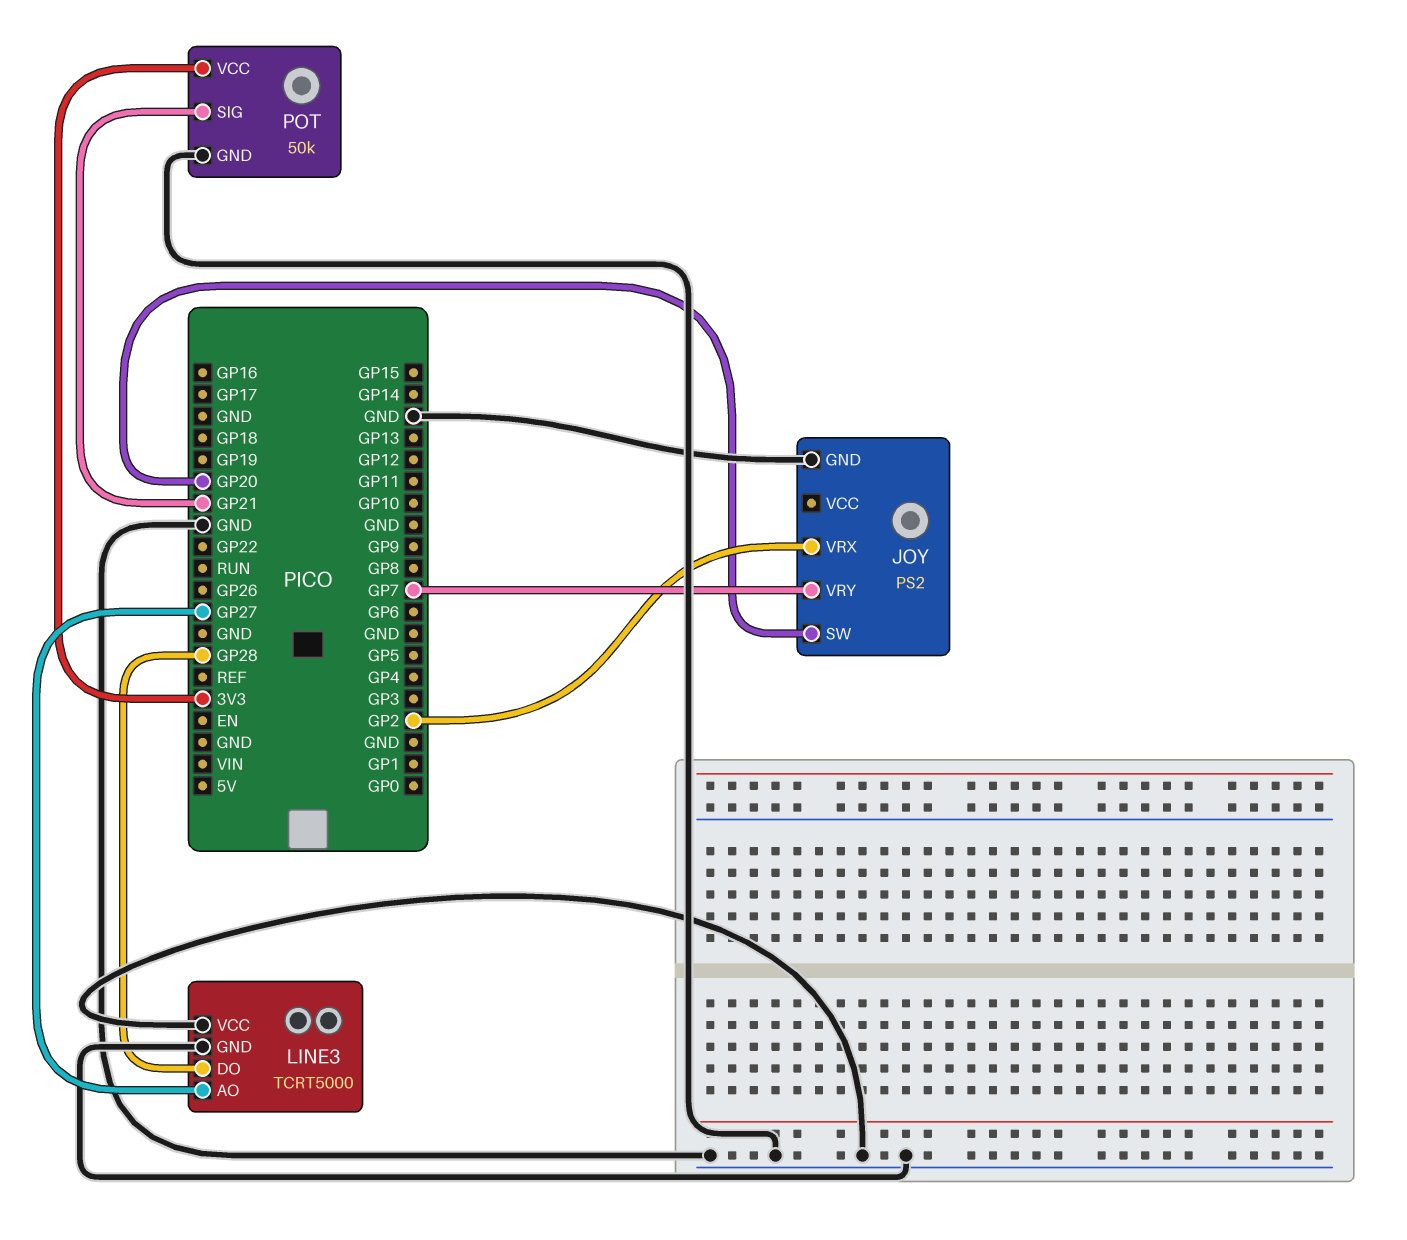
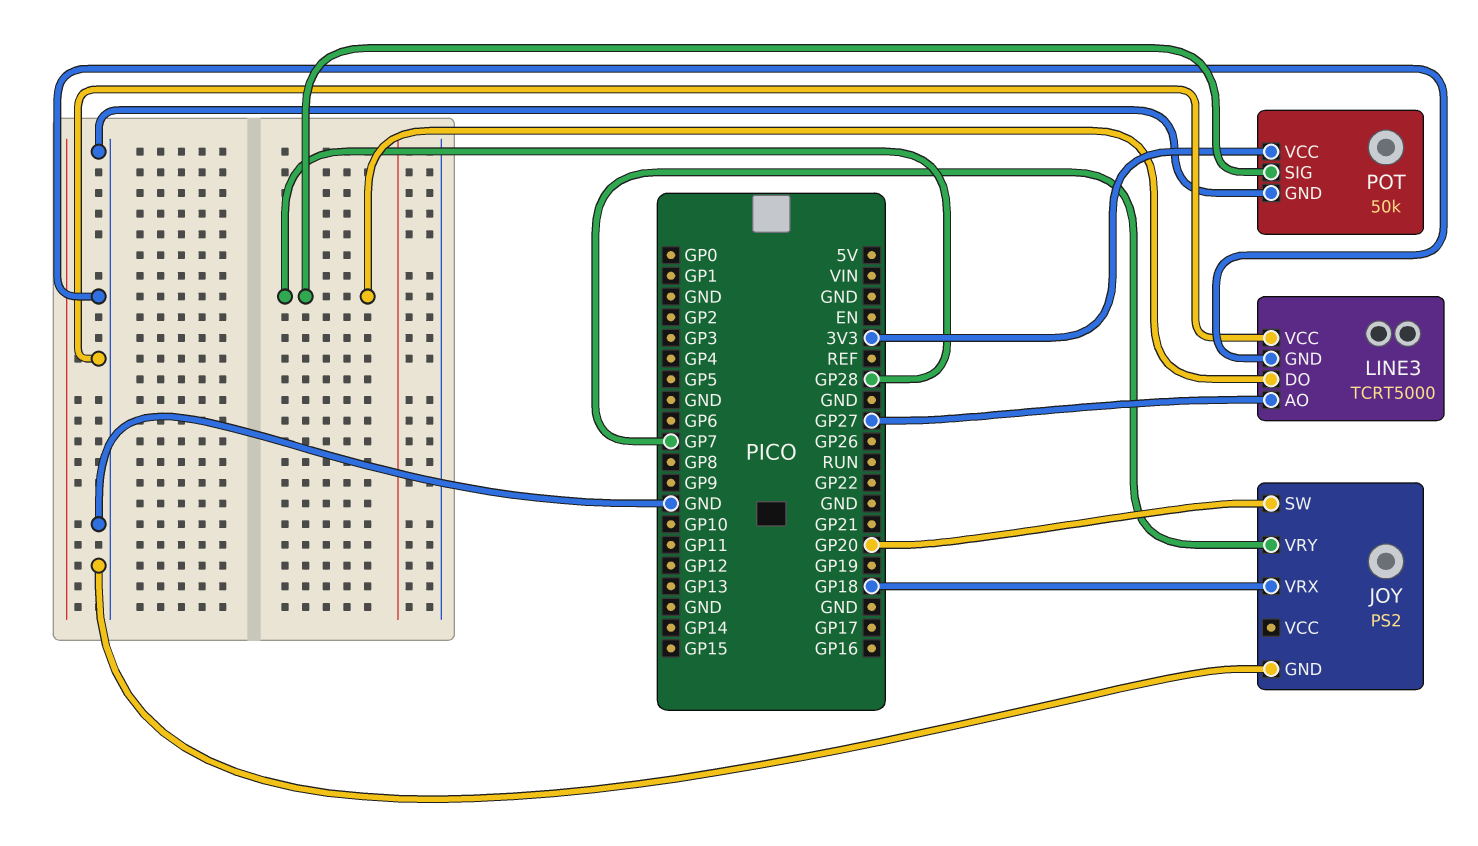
JOY pin VRX: GP2 -> GP18
POT pin SIG: GP21 -> GP28

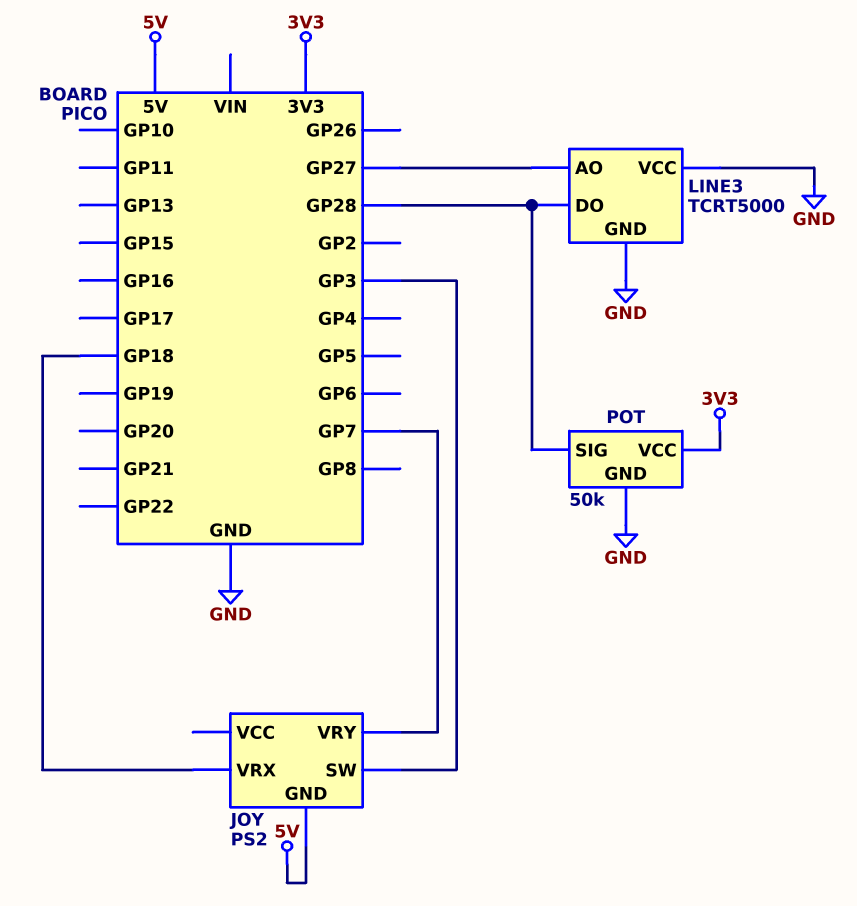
JOY pin GND: GND -> 5V
JOY pin SW: GP20 -> GP3

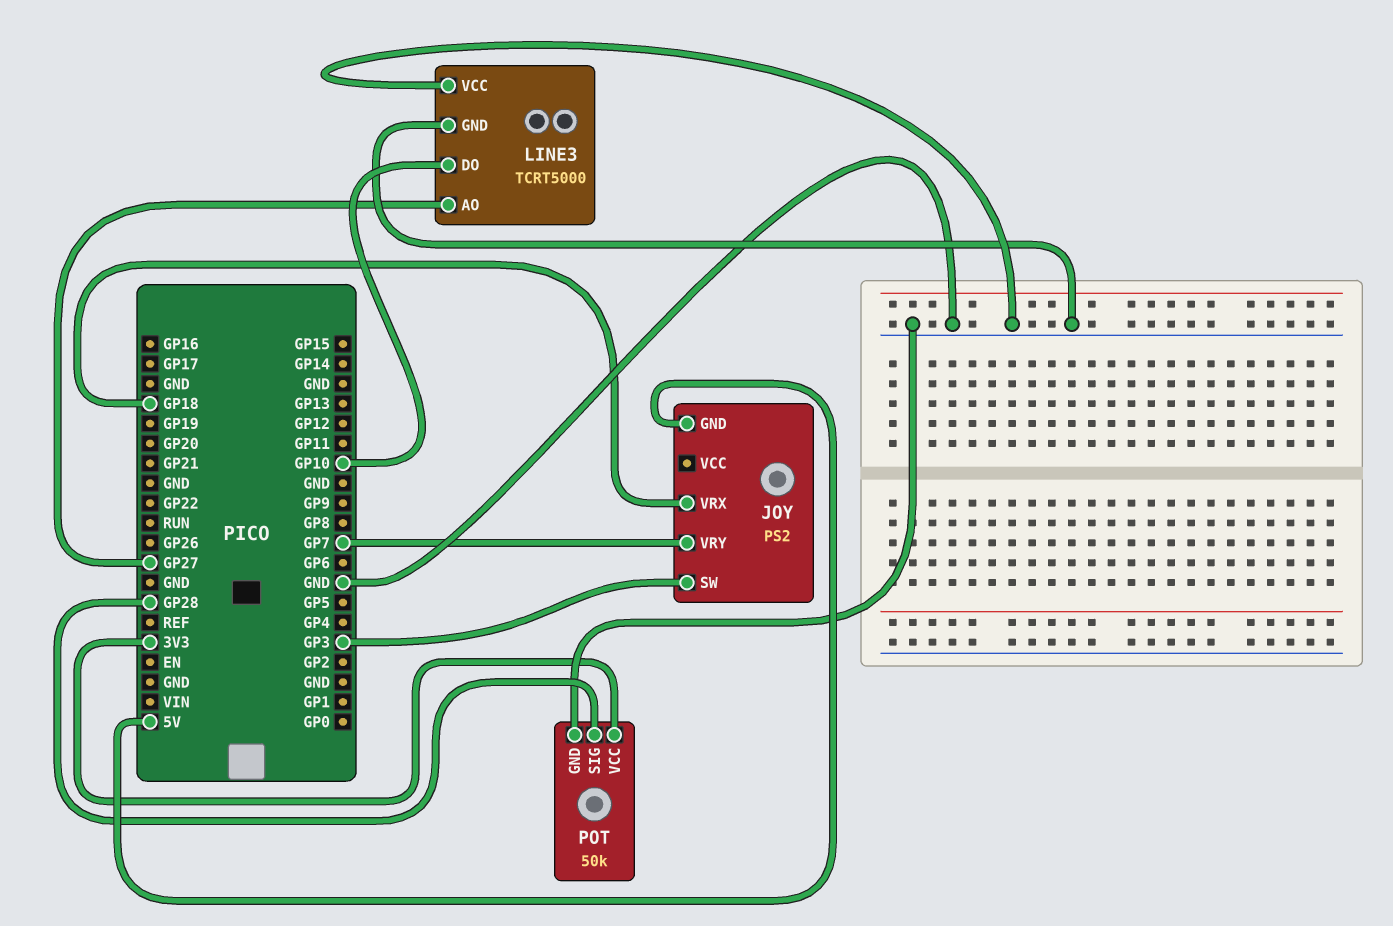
LINE3 pin DO: GP28 -> GP10

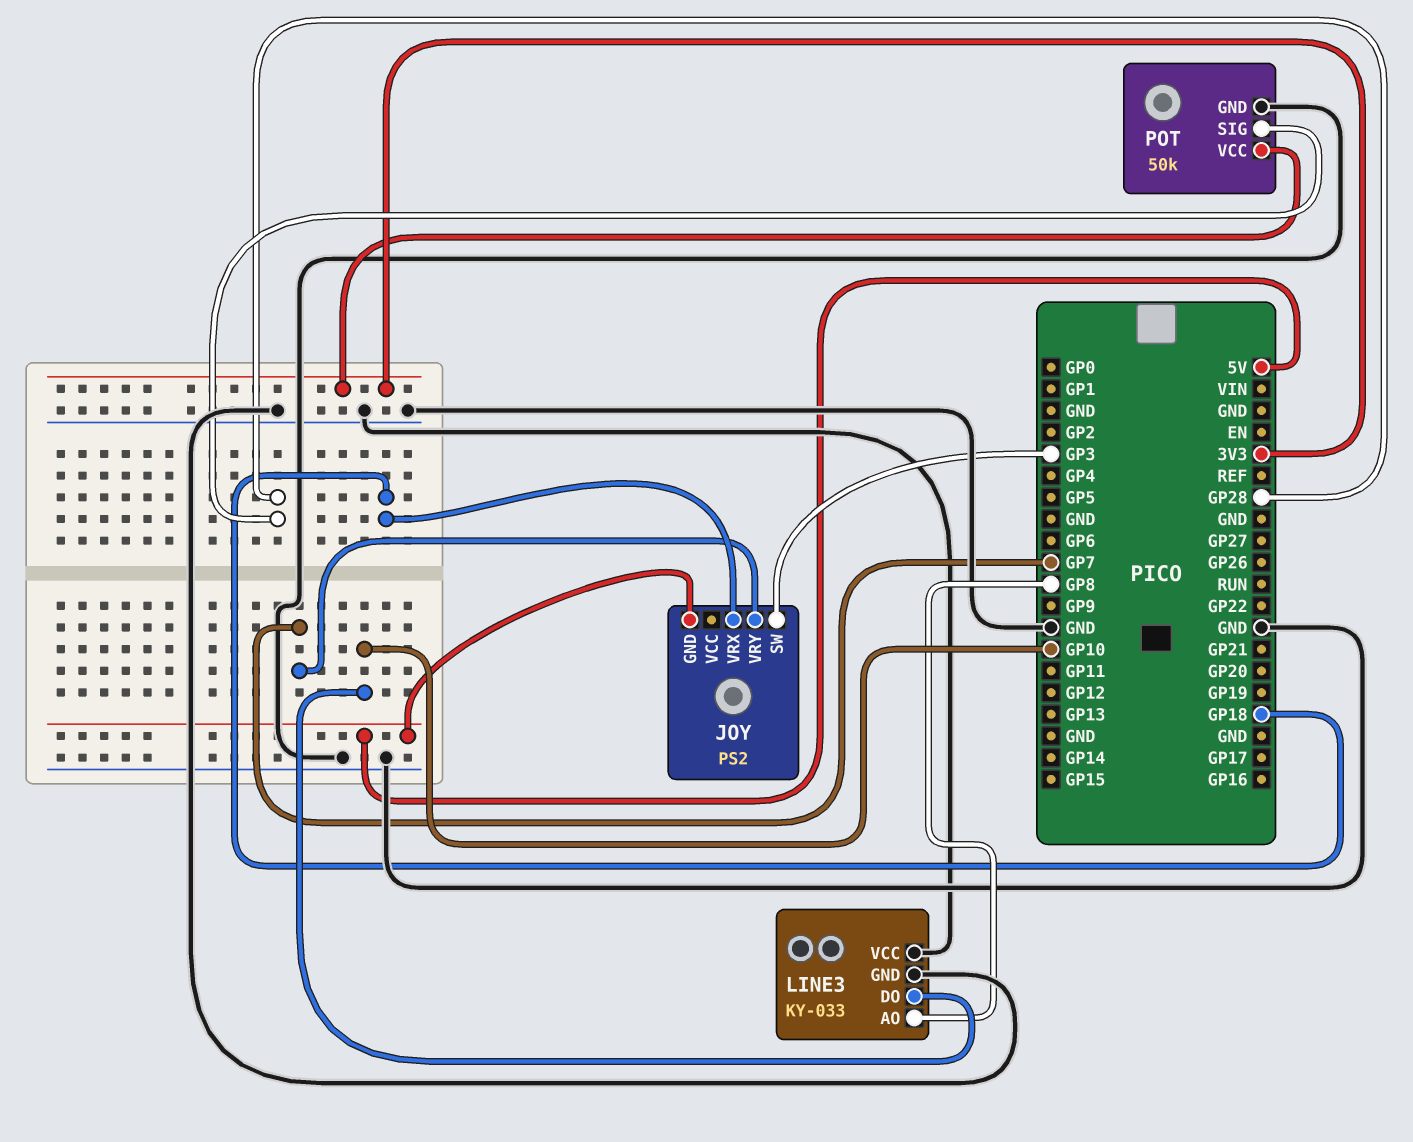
LINE3: TCRT5000 -> KY-033
LINE3 pin AO: GP27 -> GP8

